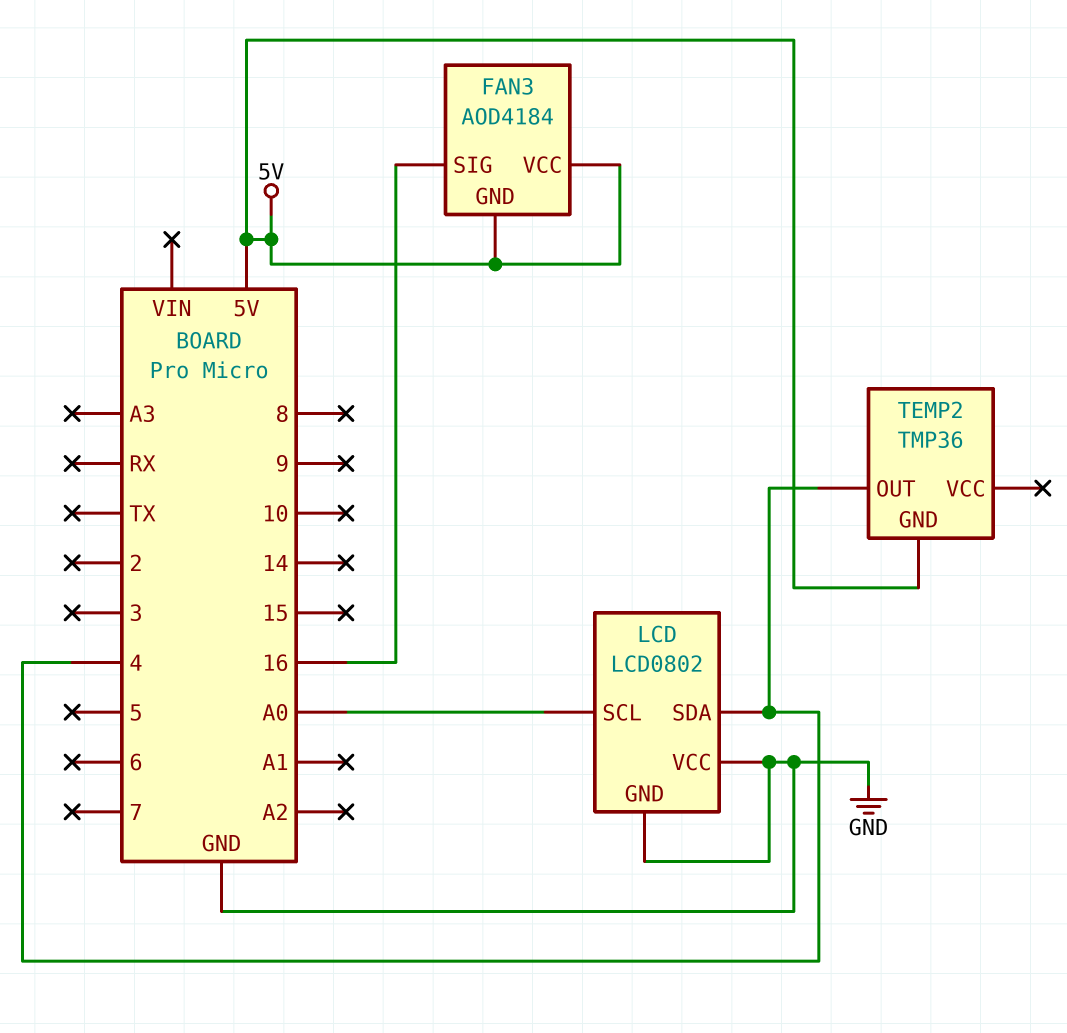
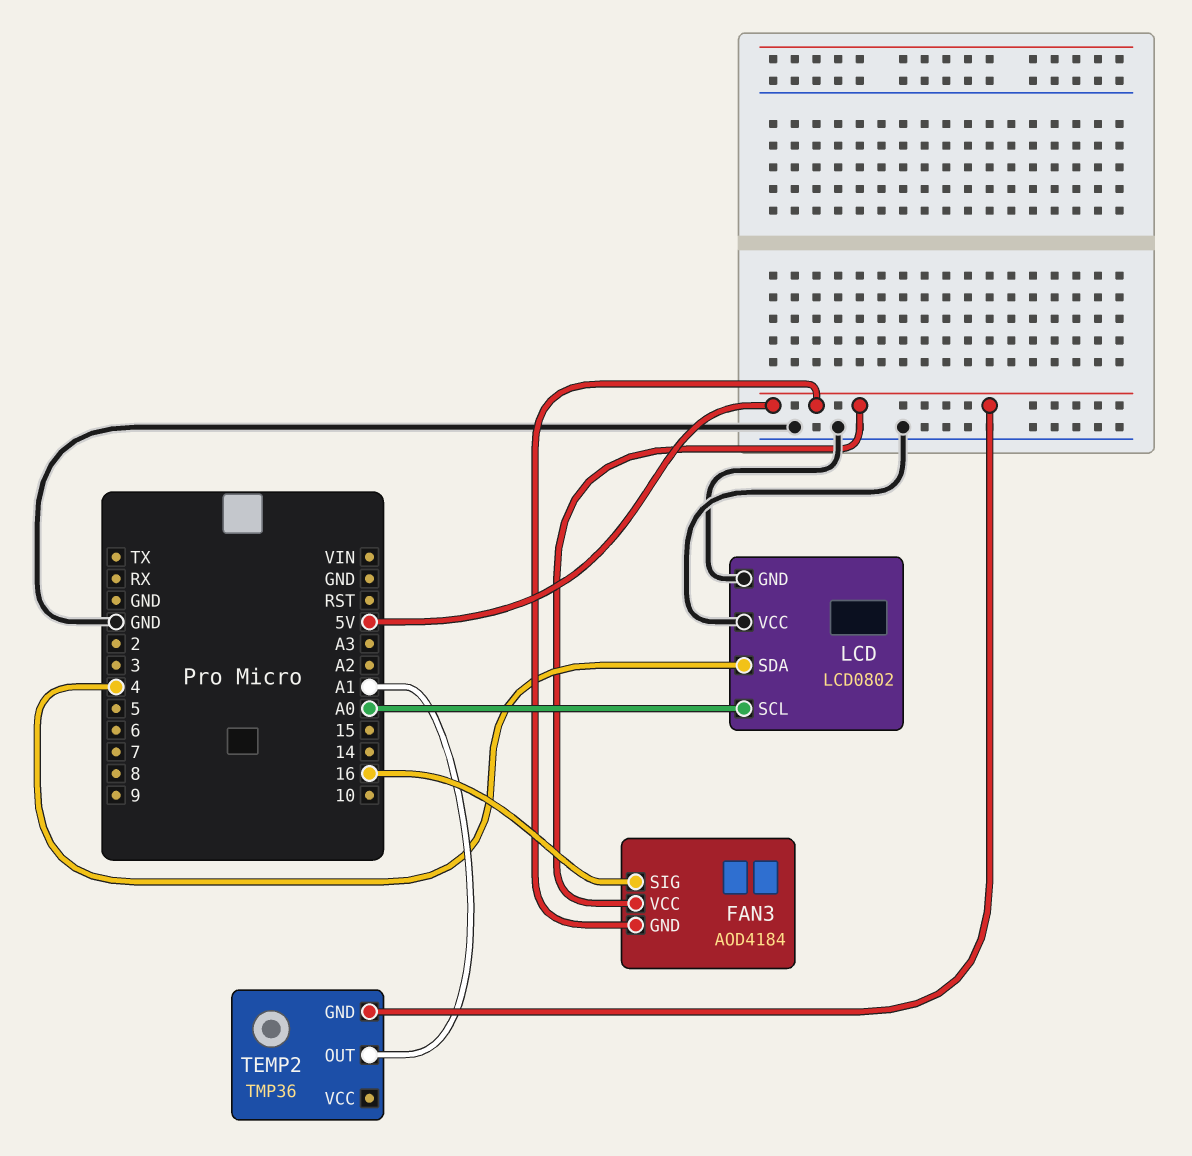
TEMP2 pin OUT: 4 -> A1

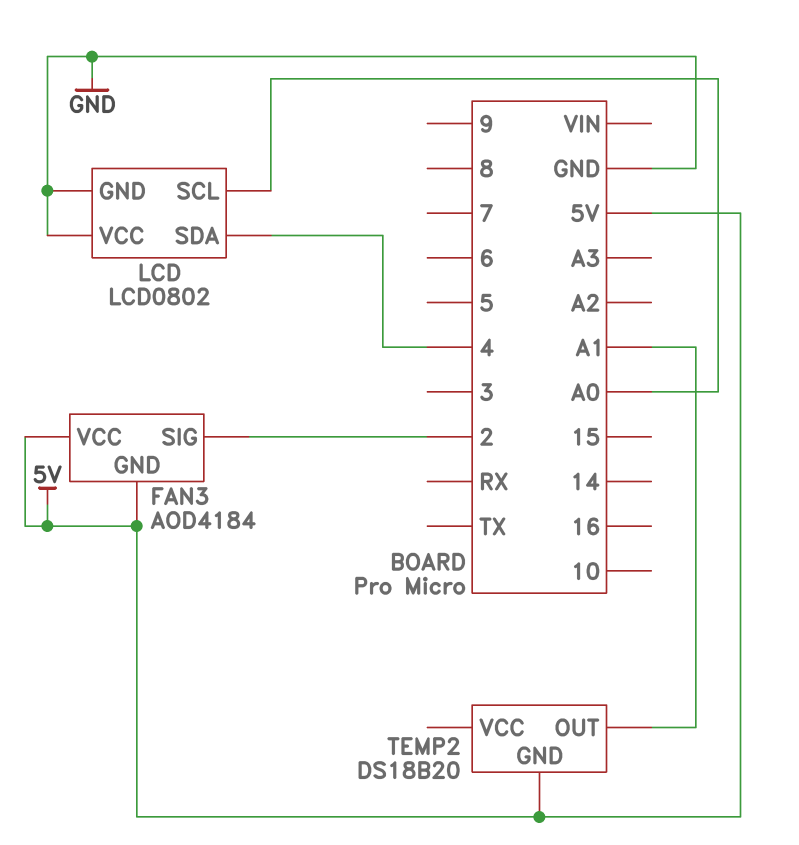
FAN3 pin SIG: 16 -> 2
TEMP2: TMP36 -> DS18B20

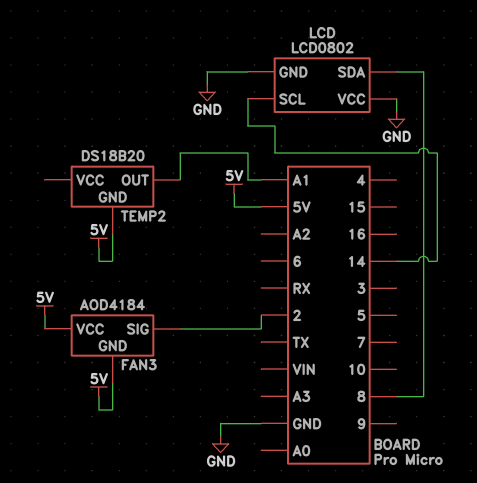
LCD pin SCL: A0 -> 14
LCD pin SDA: 4 -> 8

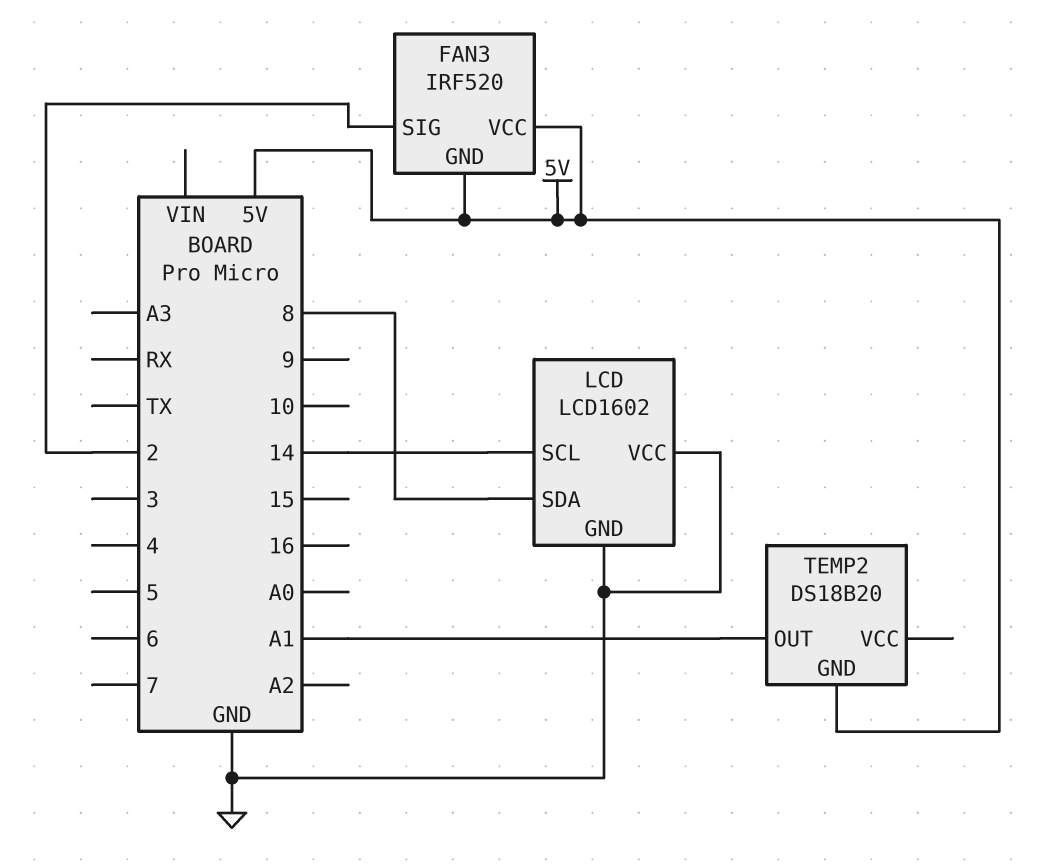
FAN3: AOD4184 -> IRF520
LCD: LCD0802 -> LCD1602

